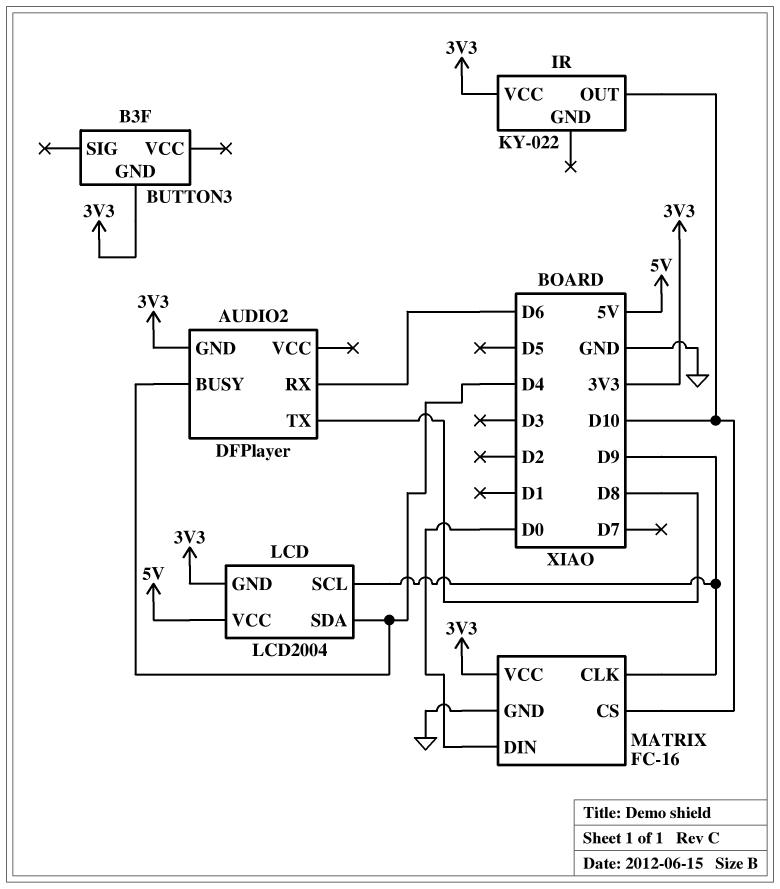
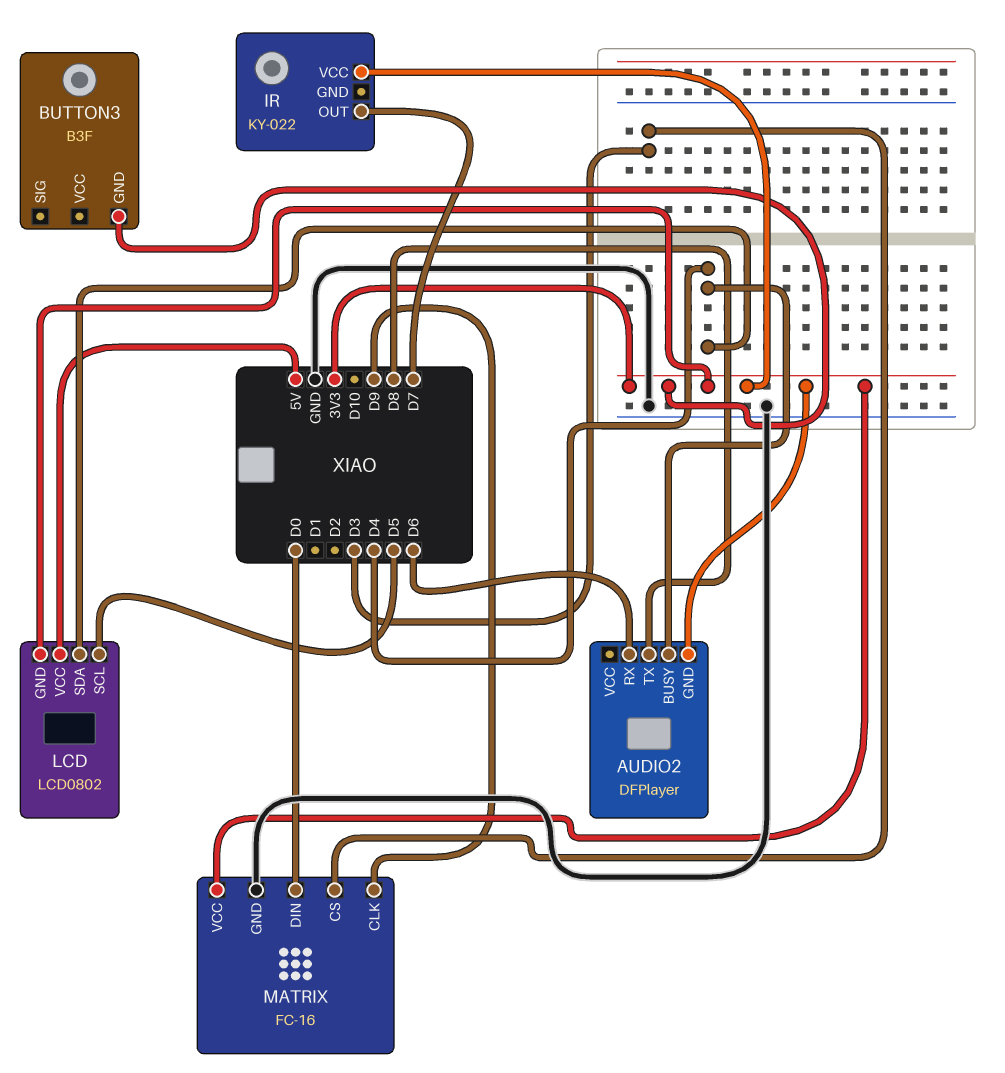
IR pin OUT: D10 -> D7
LCD: LCD2004 -> LCD0802
LCD pin SCL: D9 -> D5
MATRIX pin CS: D10 -> D3

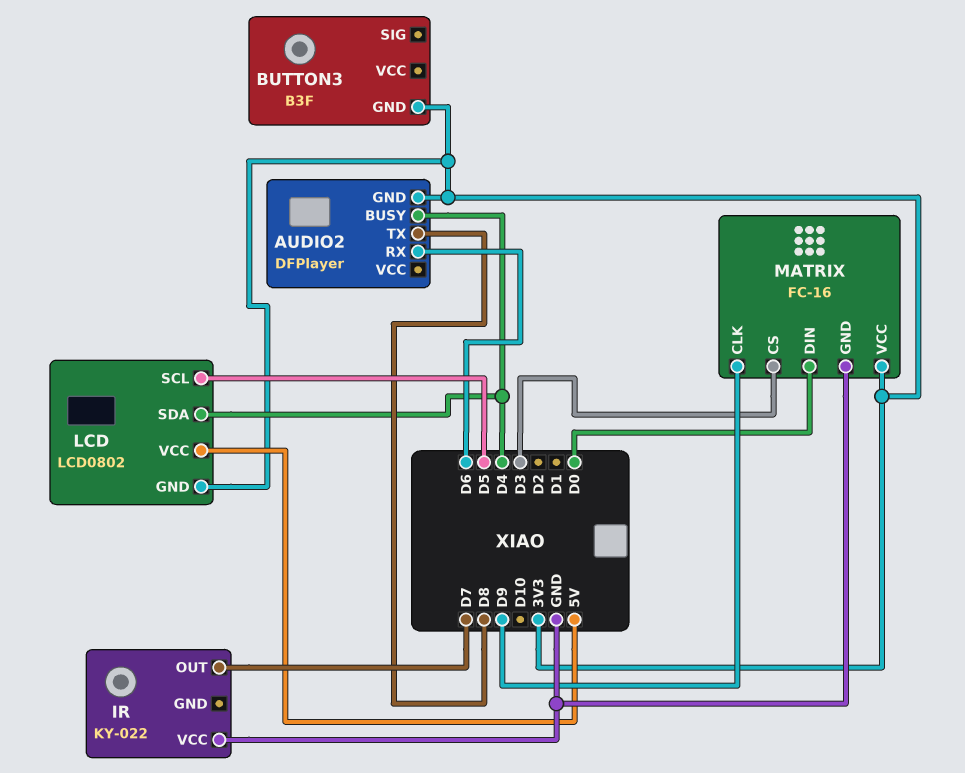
IR pin VCC: 3V3 -> GND

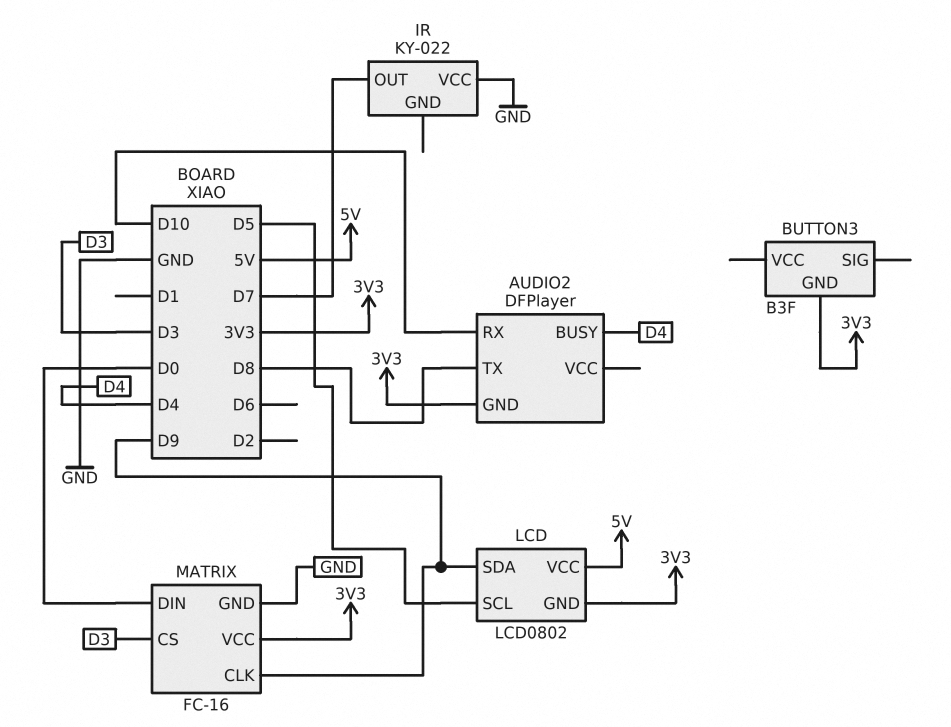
AUDIO2 pin RX: D6 -> D10
LCD pin SDA: D4 -> D9

